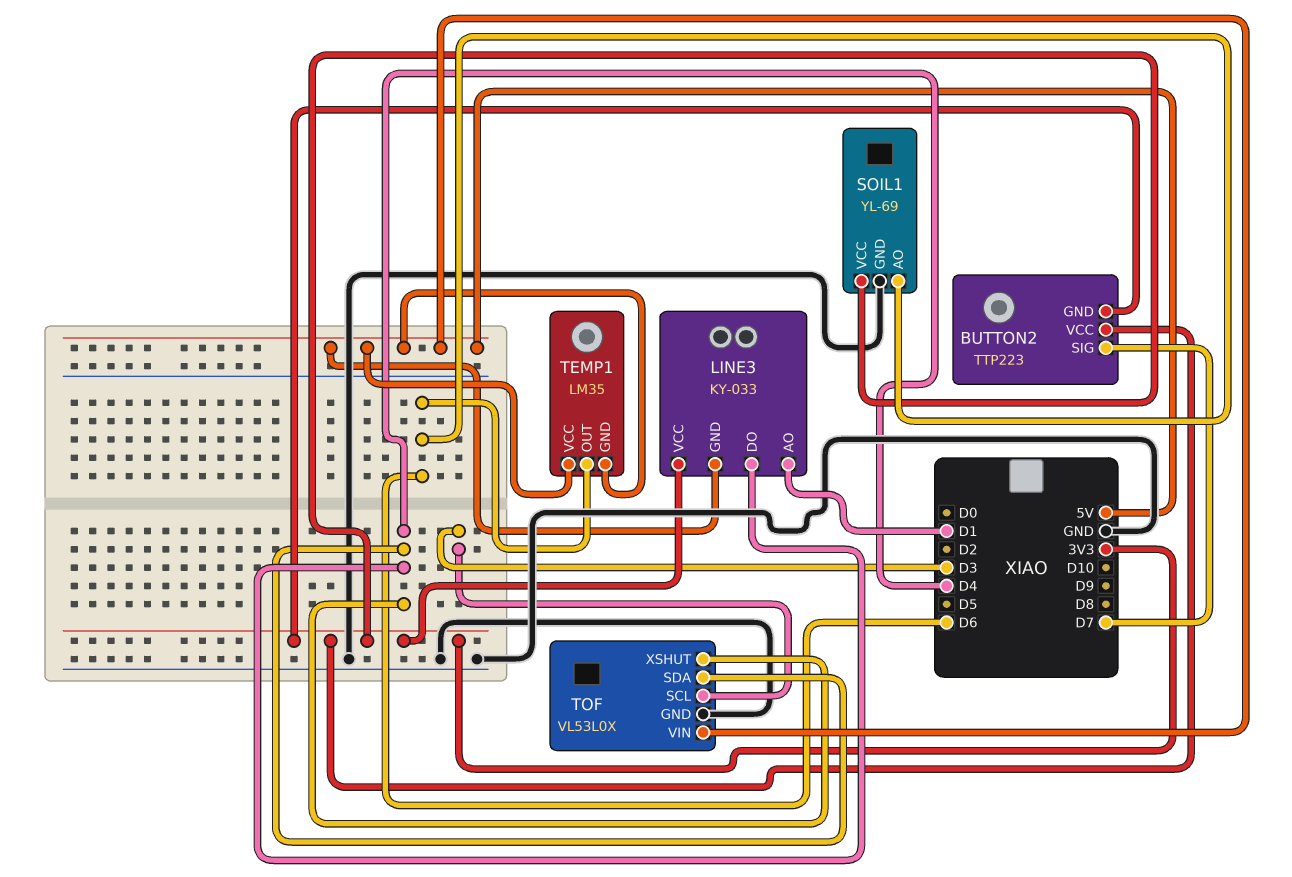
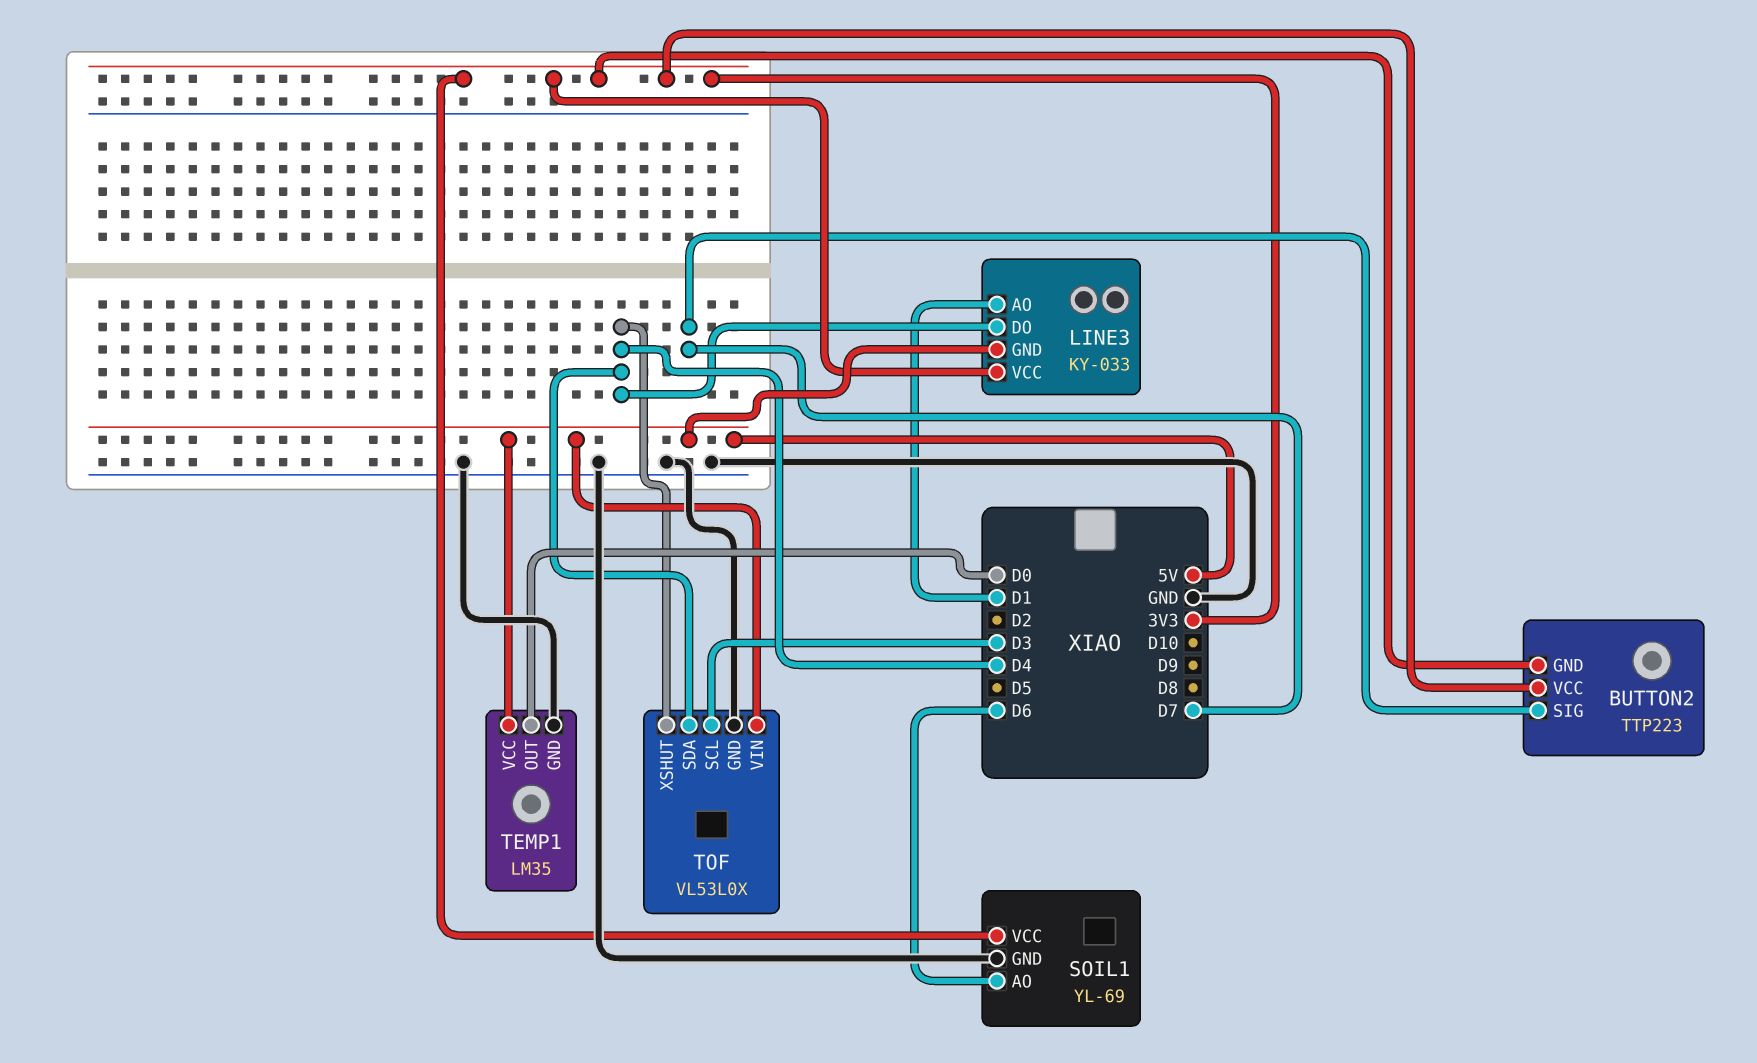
TEMP1 pin GND: 5V -> GND
TEMP1 pin OUT: D6 -> D0

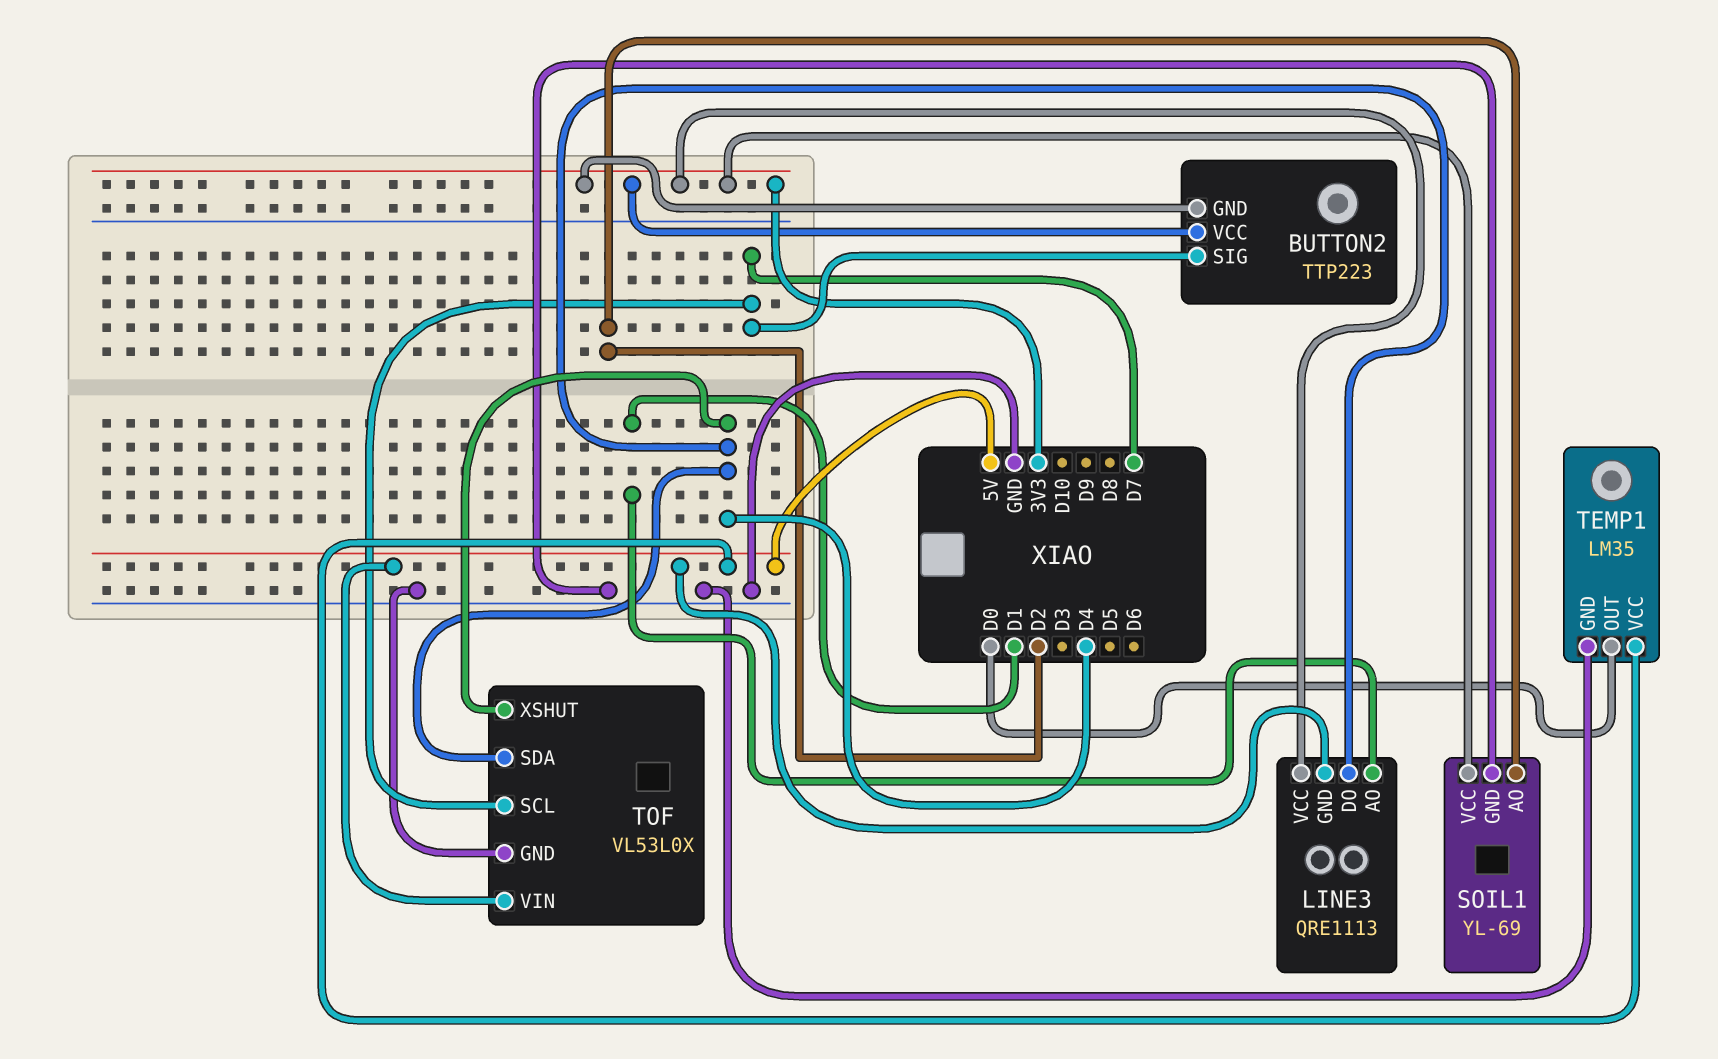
LINE3: KY-033 -> QRE1113
SOIL1 pin AO: D6 -> D2
TOF pin SCL: D3 -> D7

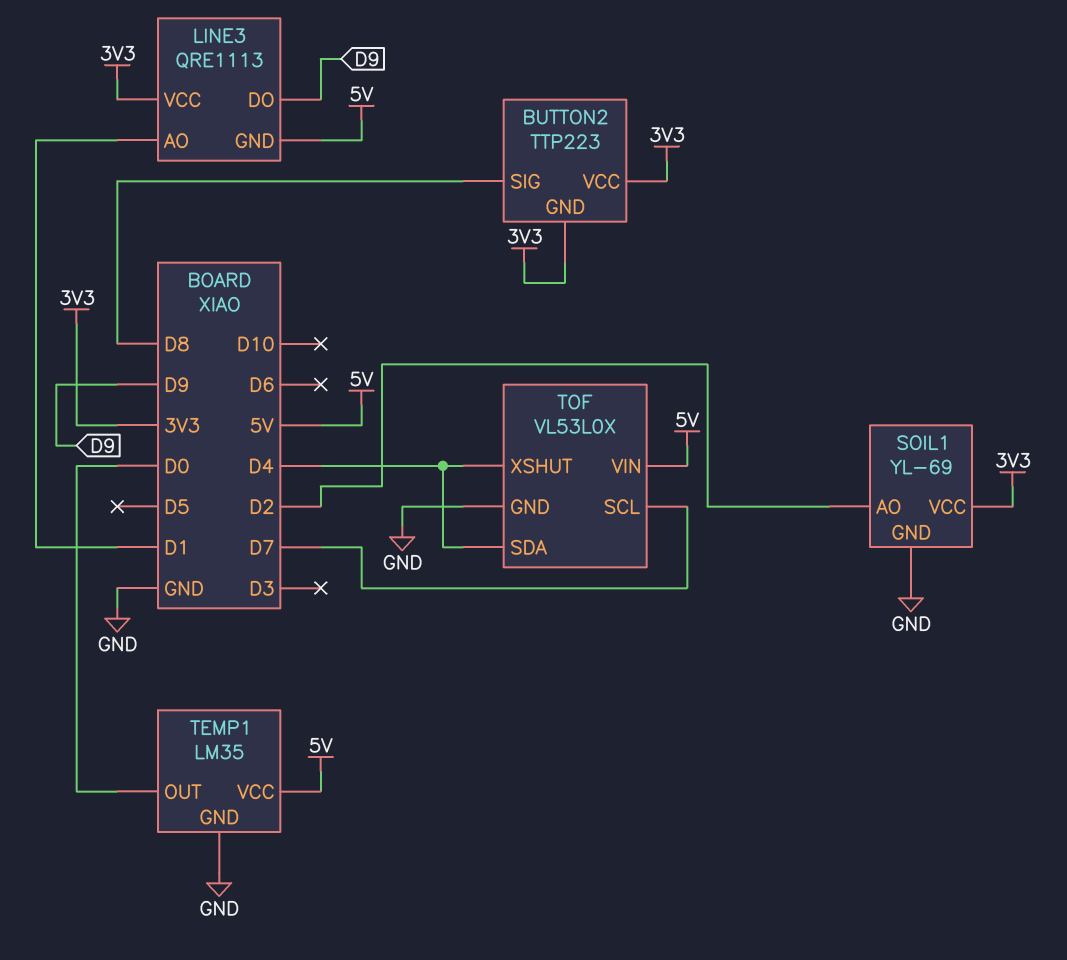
BUTTON2 pin SIG: D7 -> D8
LINE3 pin DO: D4 -> D9

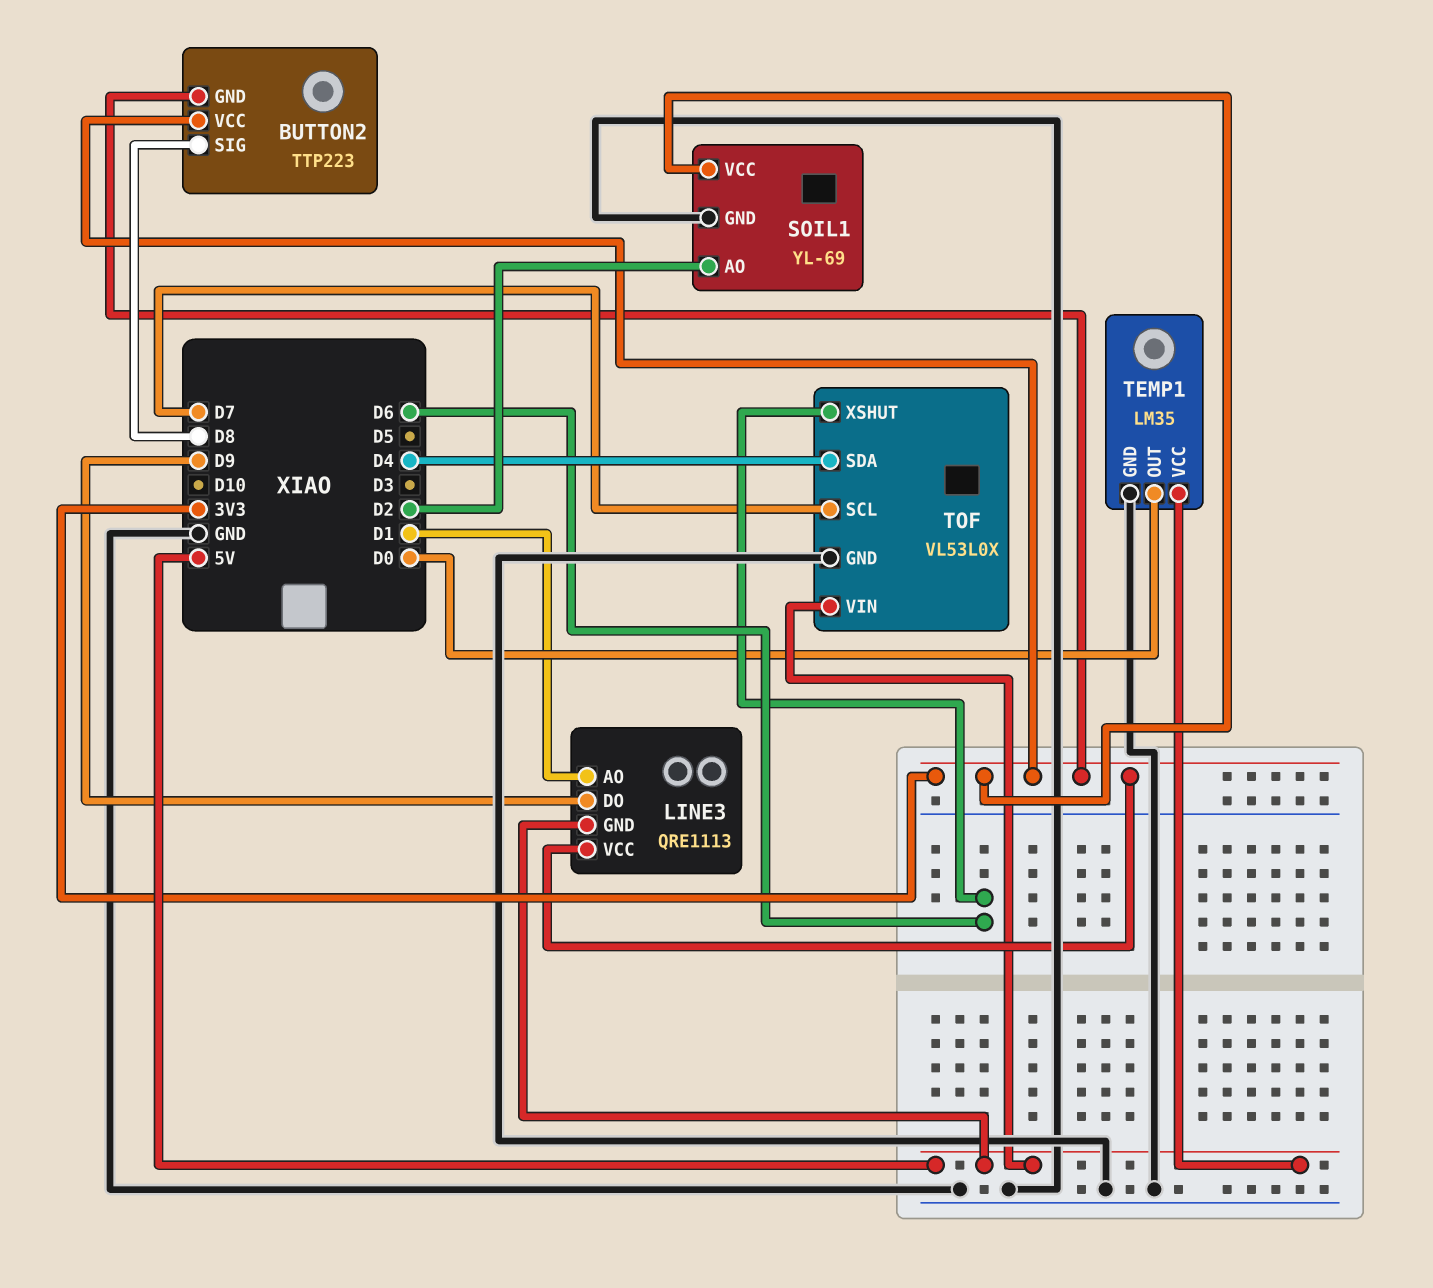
TOF pin XSHUT: D4 -> D6

